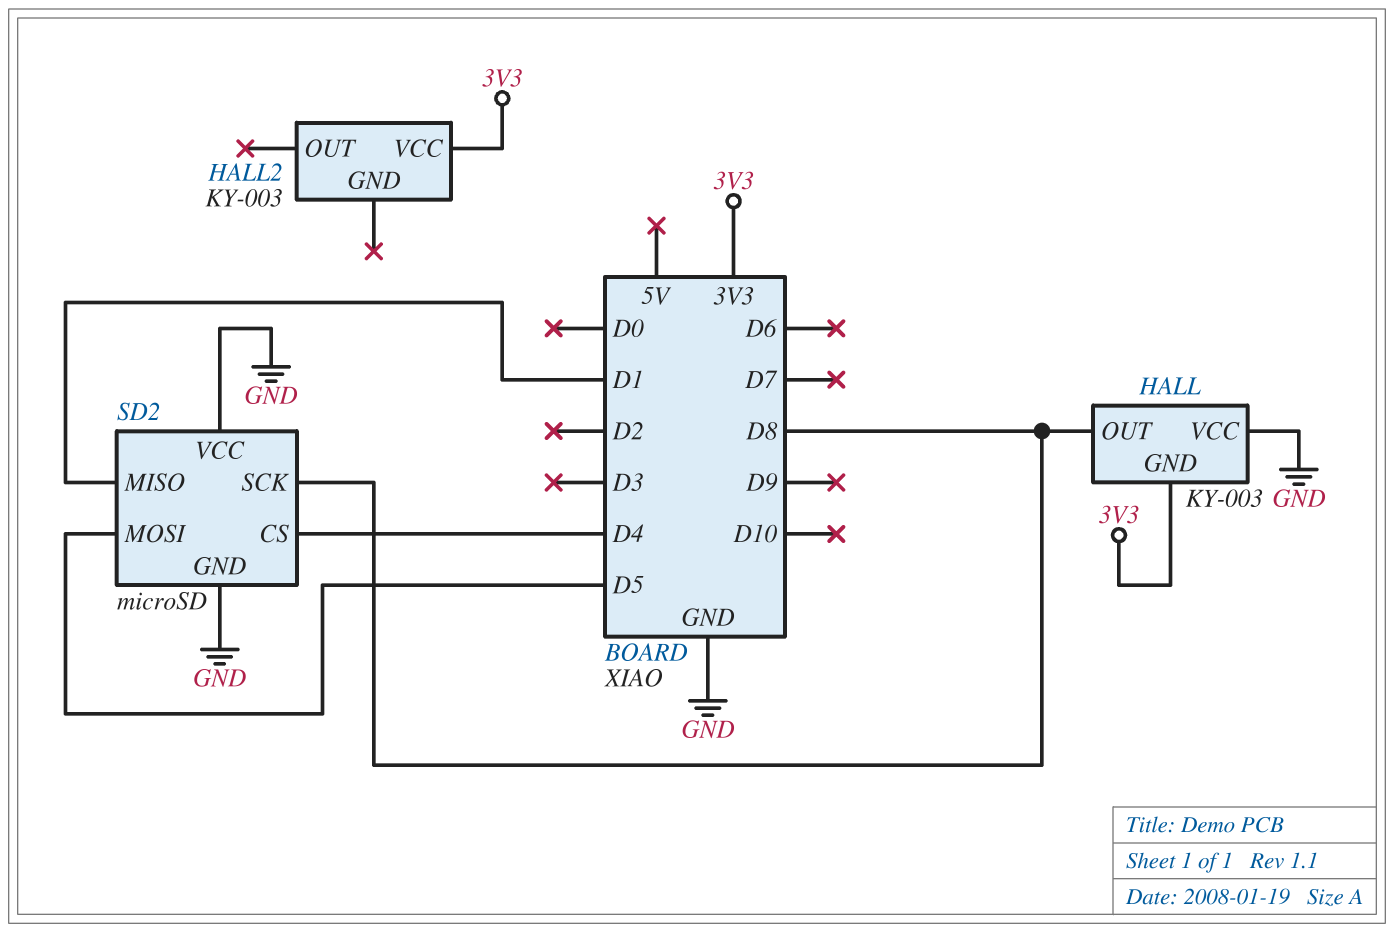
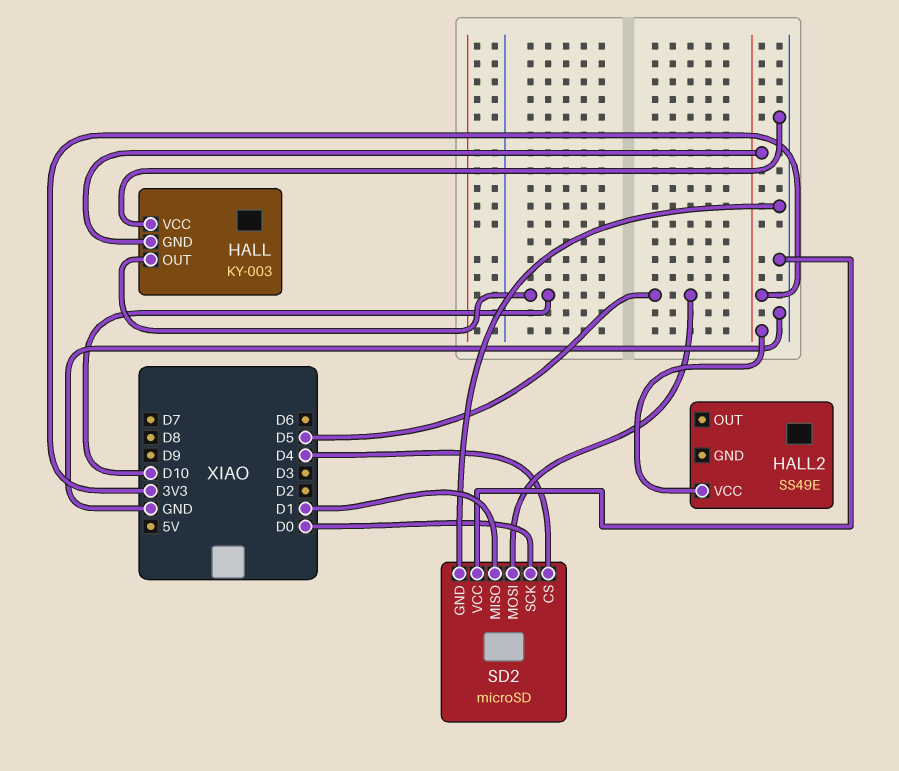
HALL pin OUT: D8 -> D10
HALL2: KY-003 -> SS49E
SD2 pin SCK: D8 -> D0

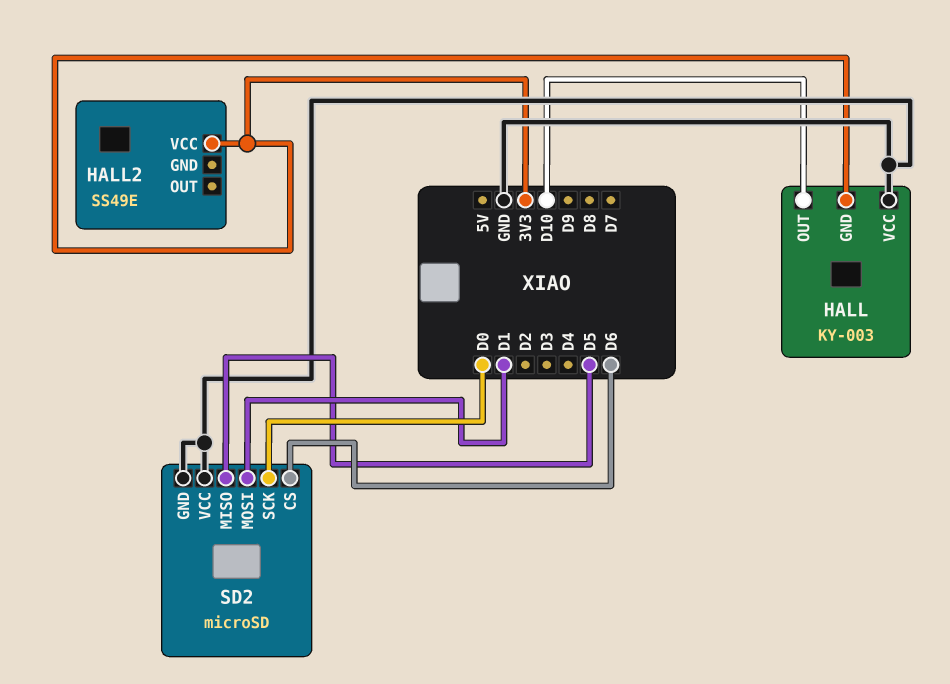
SD2 pin CS: D4 -> D6
SD2 pin MISO: D1 -> D5
SD2 pin MOSI: D5 -> D1

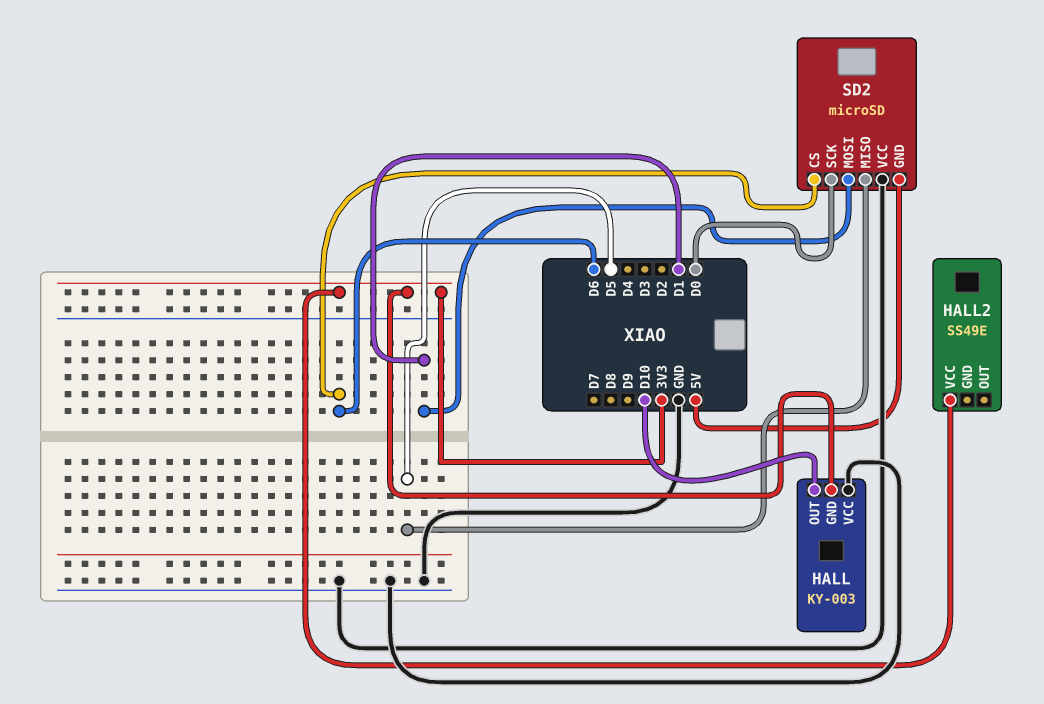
SD2 pin GND: GND -> 5V

